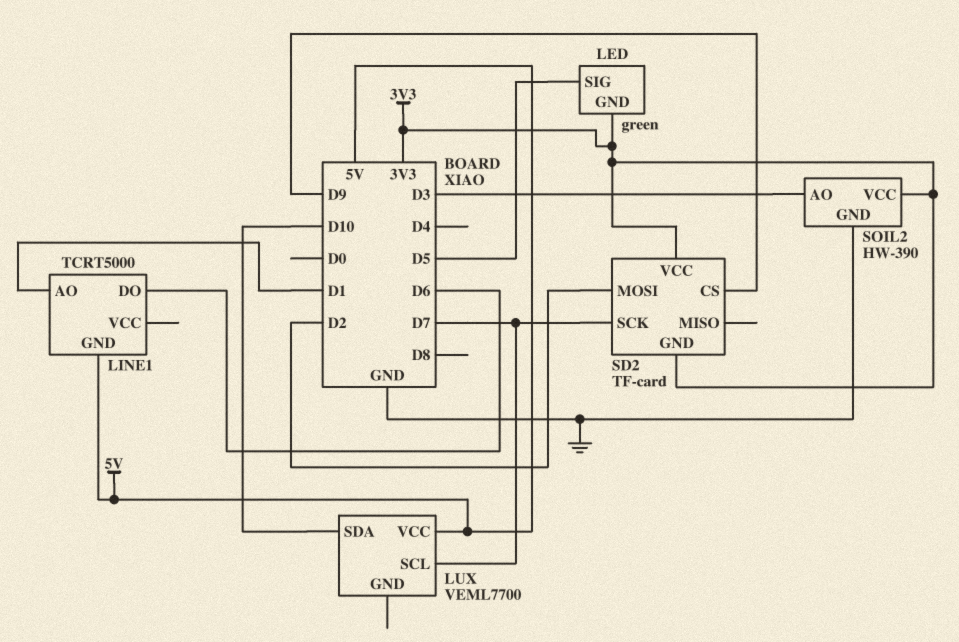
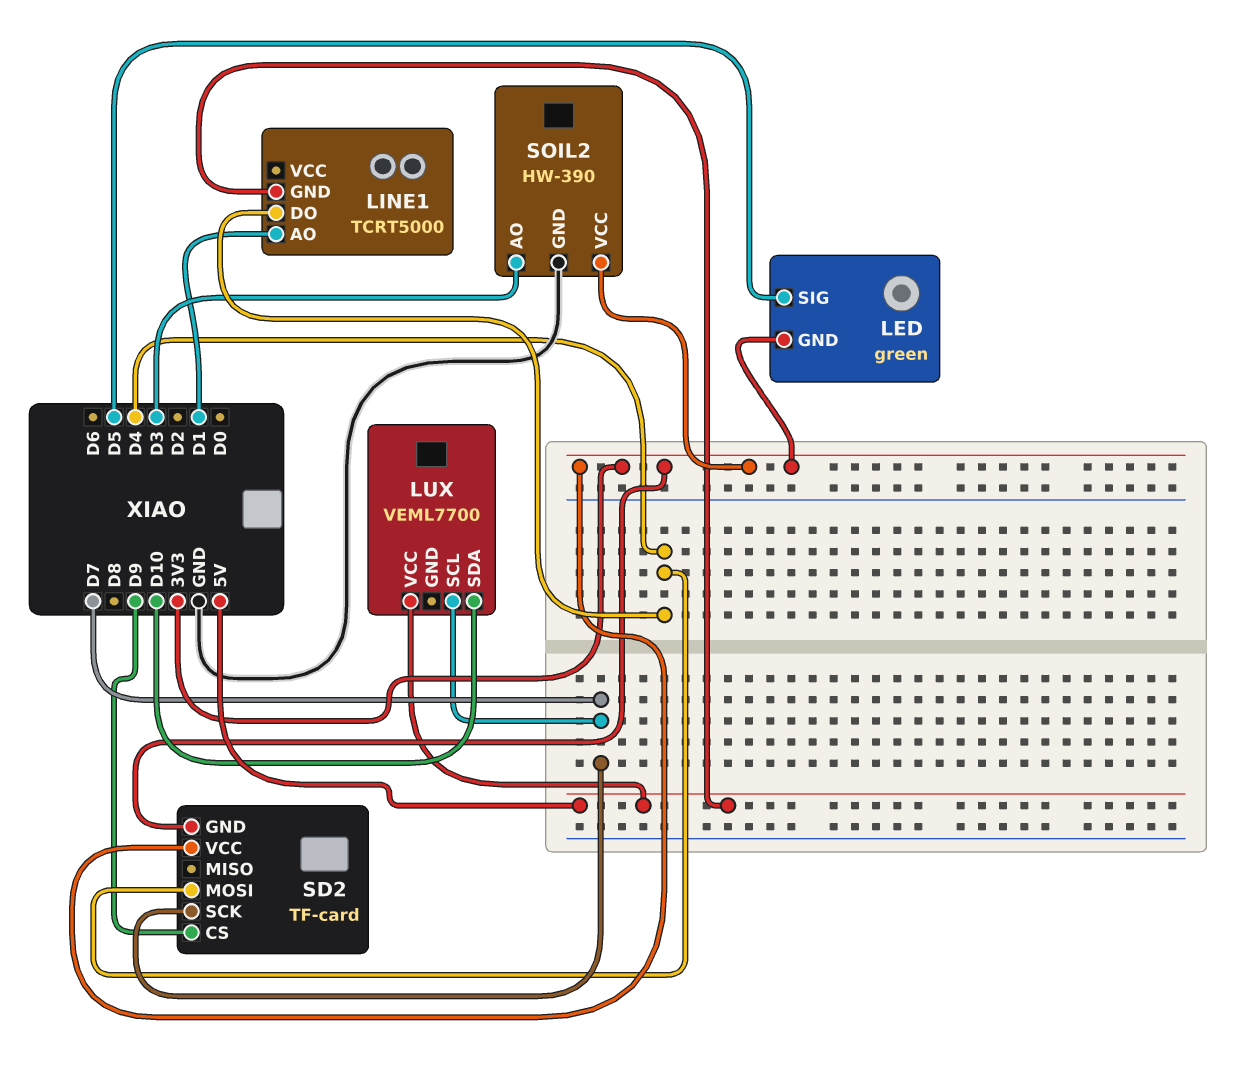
LINE1 pin DO: D6 -> D4
SD2 pin MOSI: D2 -> D4

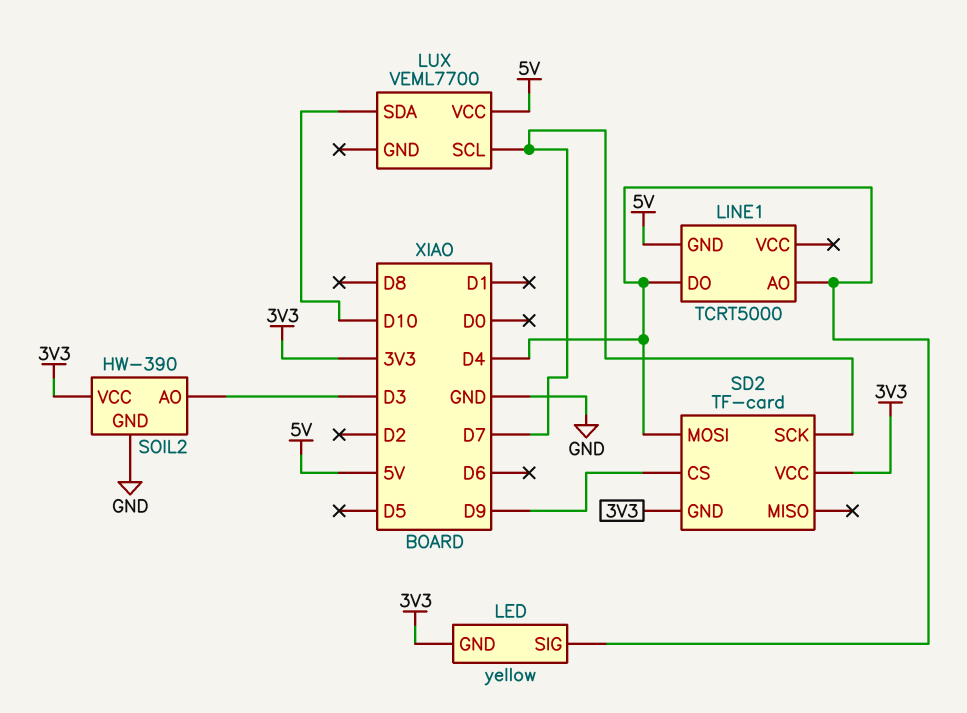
LED: green -> yellow
LED pin SIG: D5 -> D4
LINE1 pin AO: D1 -> D4

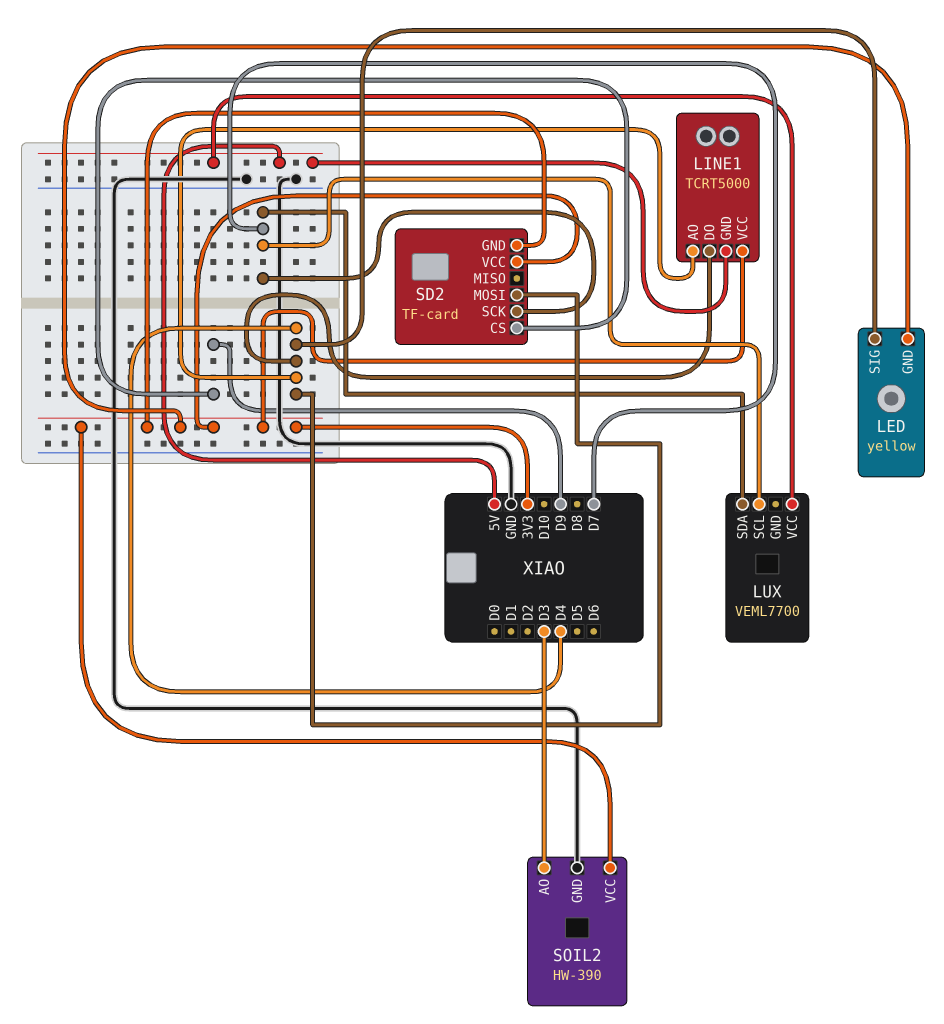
LINE1 pin VCC: none -> 3V3
LUX pin SDA: D10 -> D7

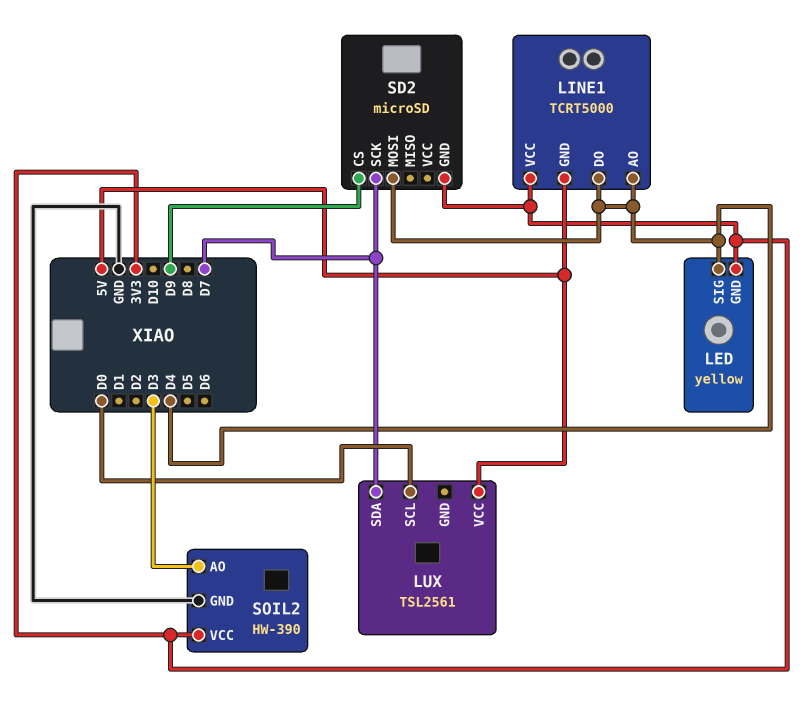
LUX: VEML7700 -> TSL2561
LUX pin SCL: D7 -> D0
SD2: TF-card -> microSD
SD2 pin VCC: 3V3 -> none

